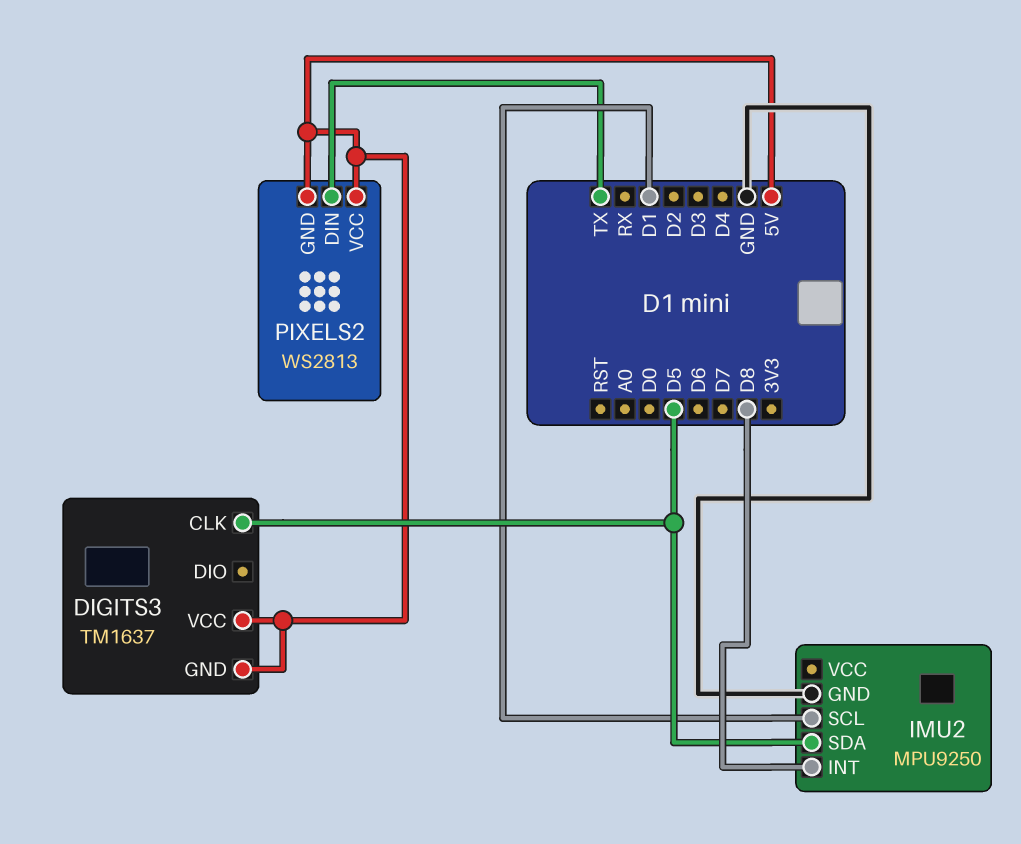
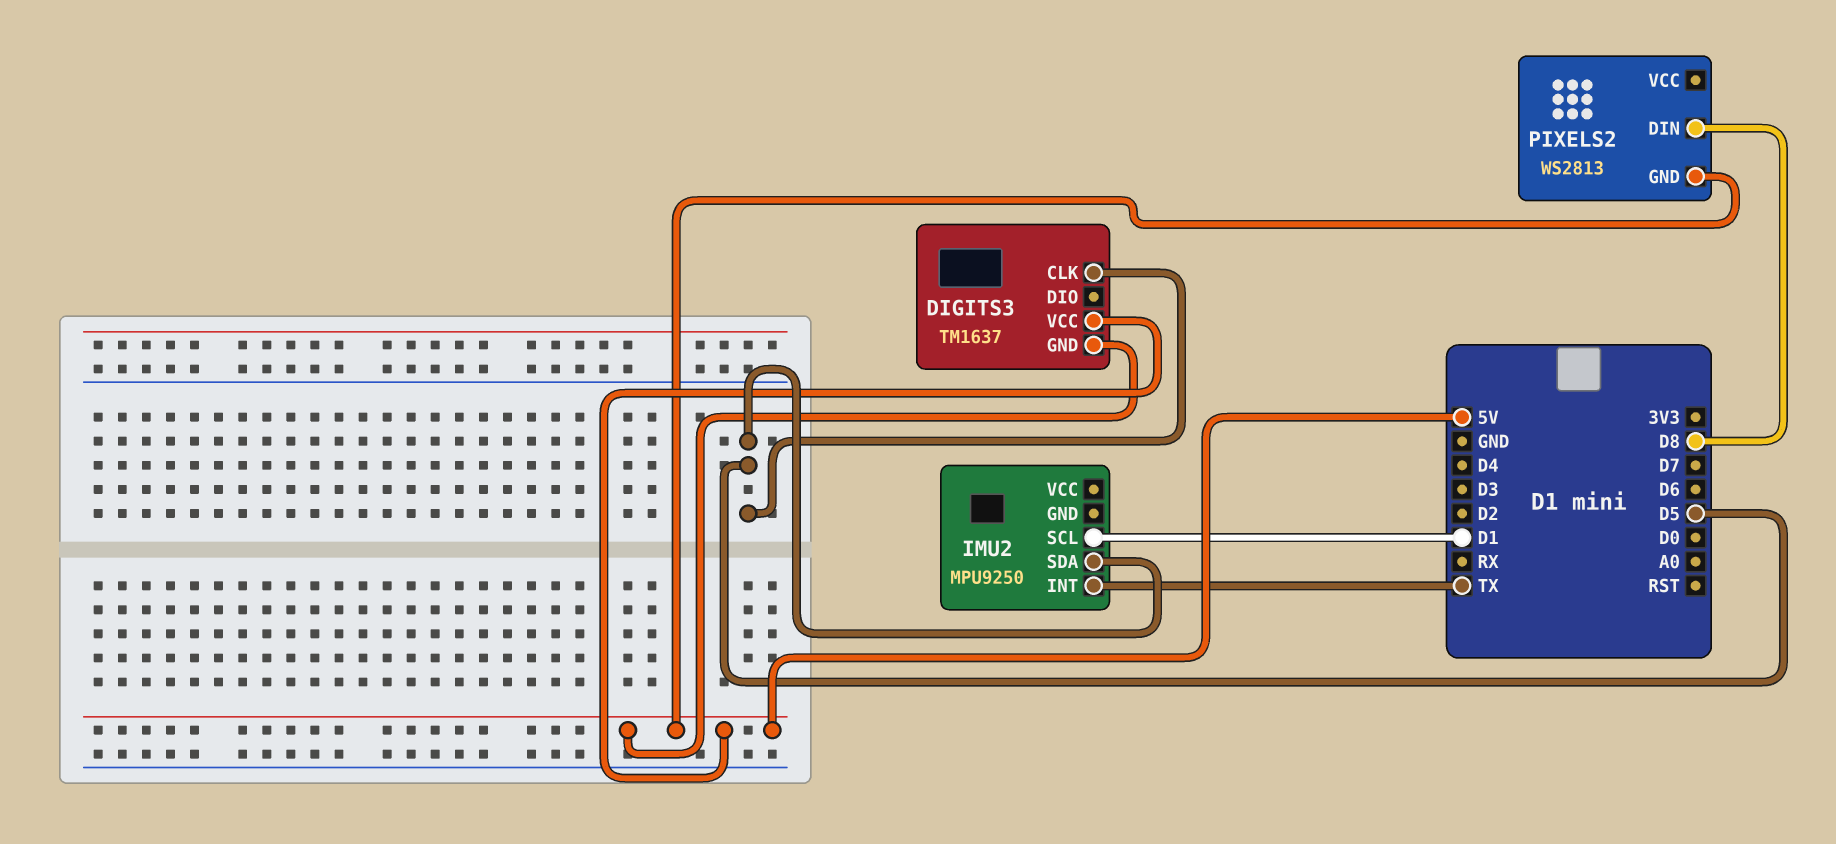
IMU2 pin GND: GND -> none
IMU2 pin INT: D8 -> TX
PIXELS2 pin DIN: TX -> D8
PIXELS2 pin VCC: 5V -> none

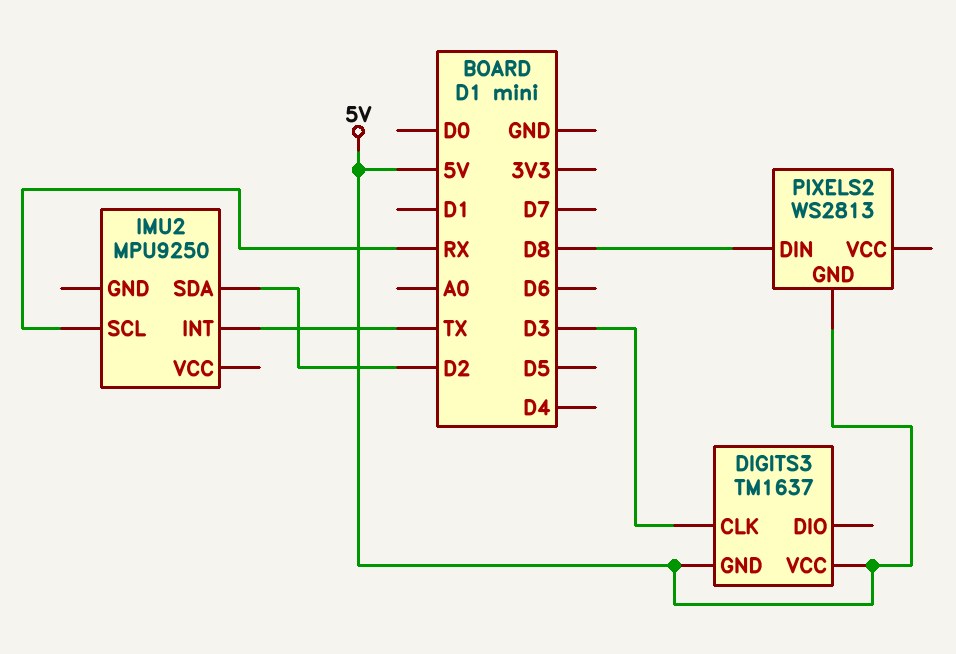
DIGITS3 pin CLK: D5 -> D3
IMU2 pin SCL: D1 -> RX
IMU2 pin SDA: D5 -> D2

